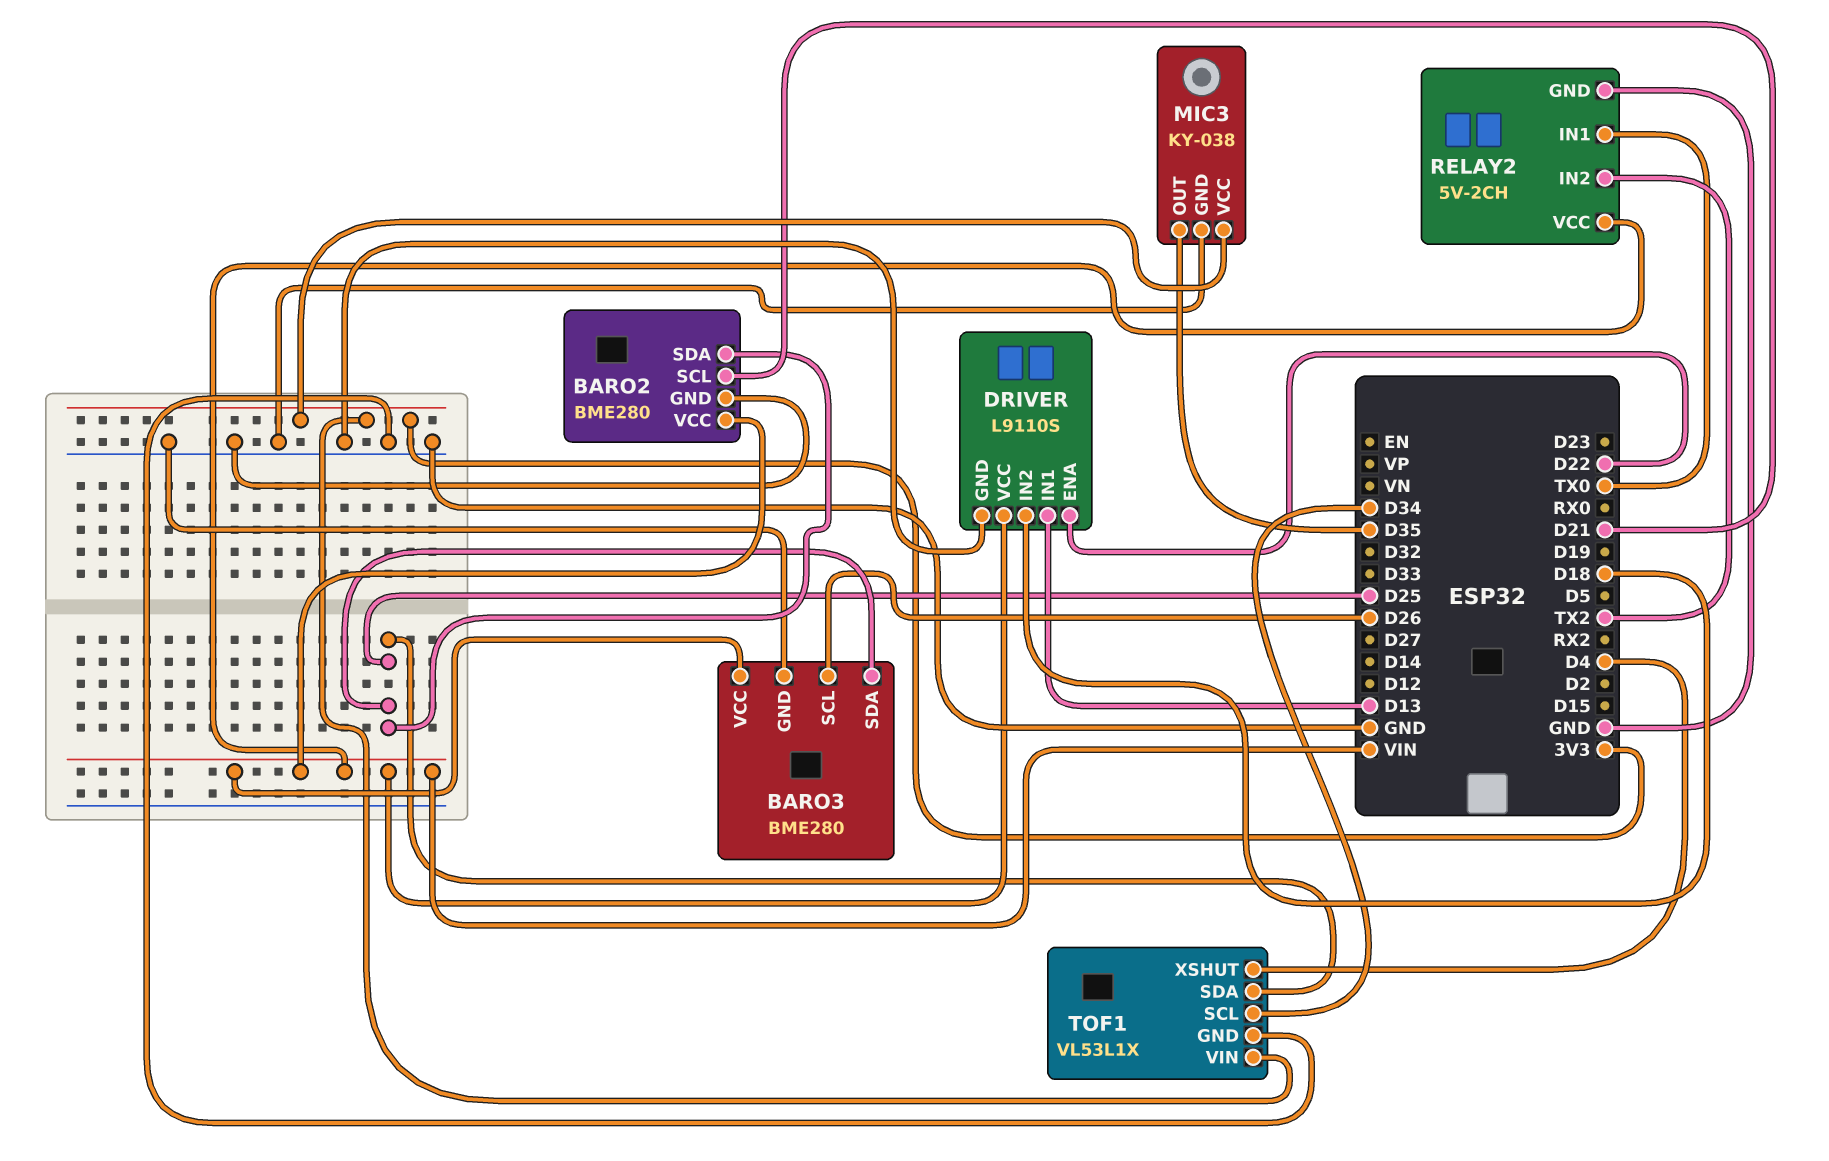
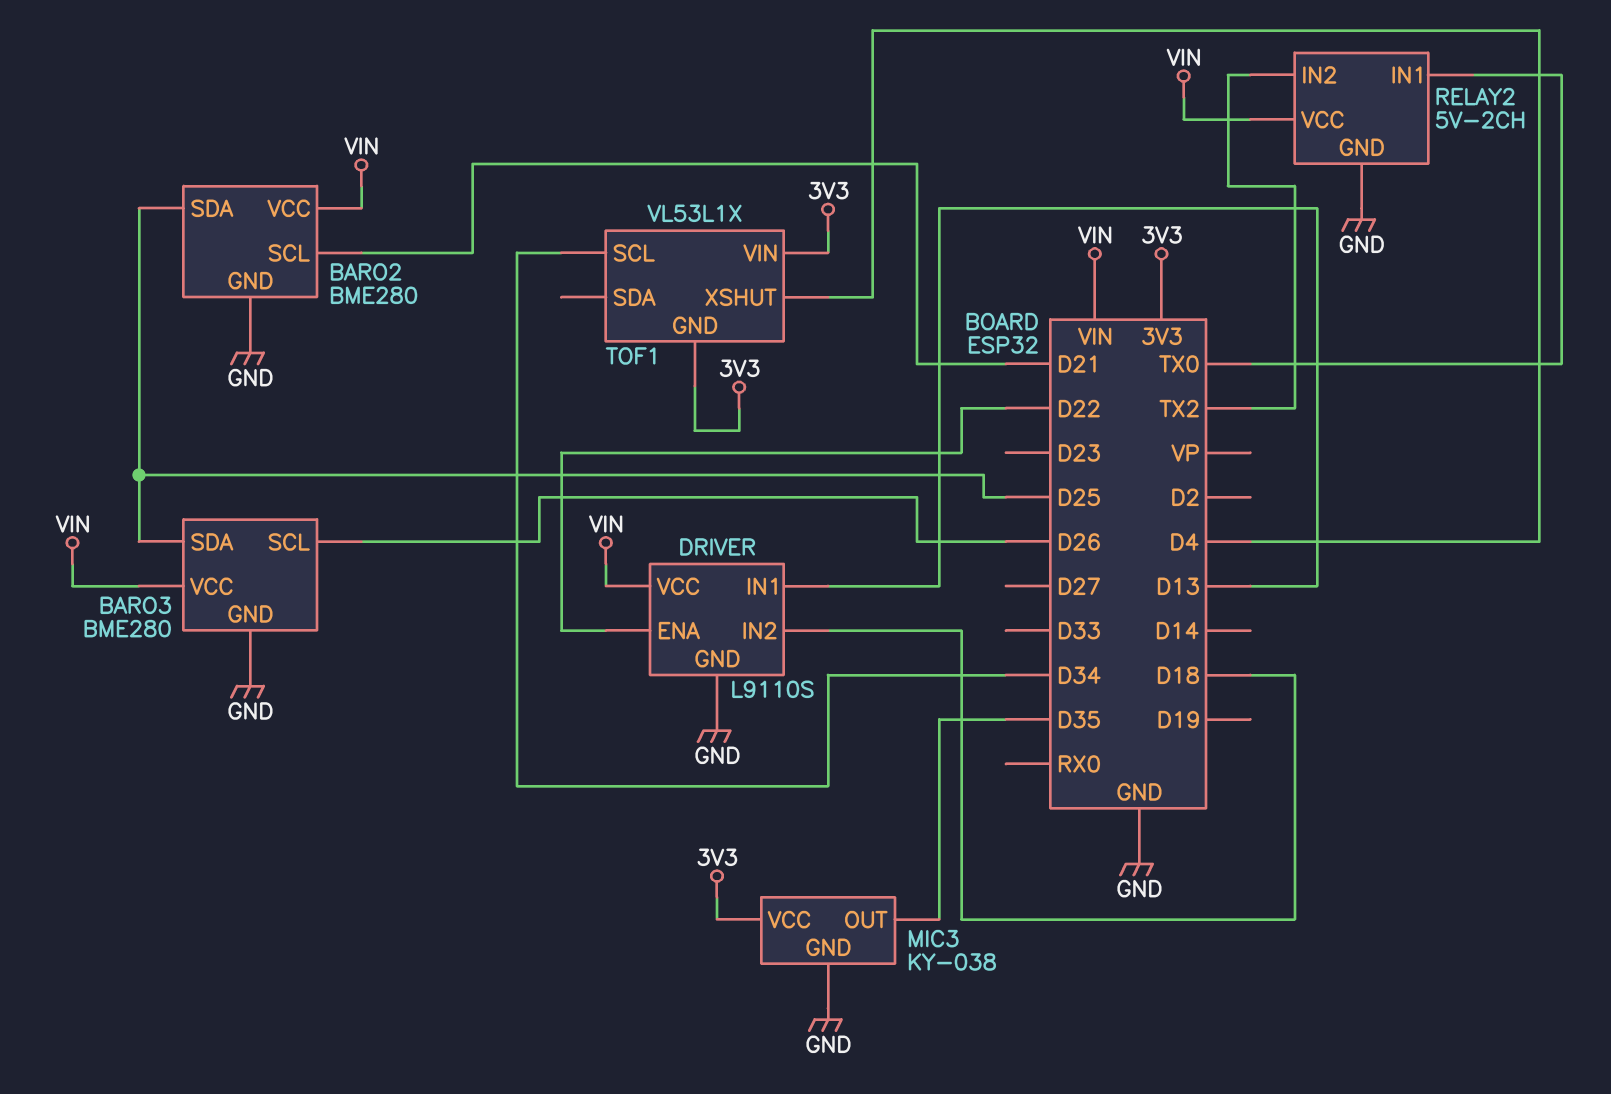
TOF1 pin GND: GND -> 3V3
TOF1 pin SDA: D25 -> none

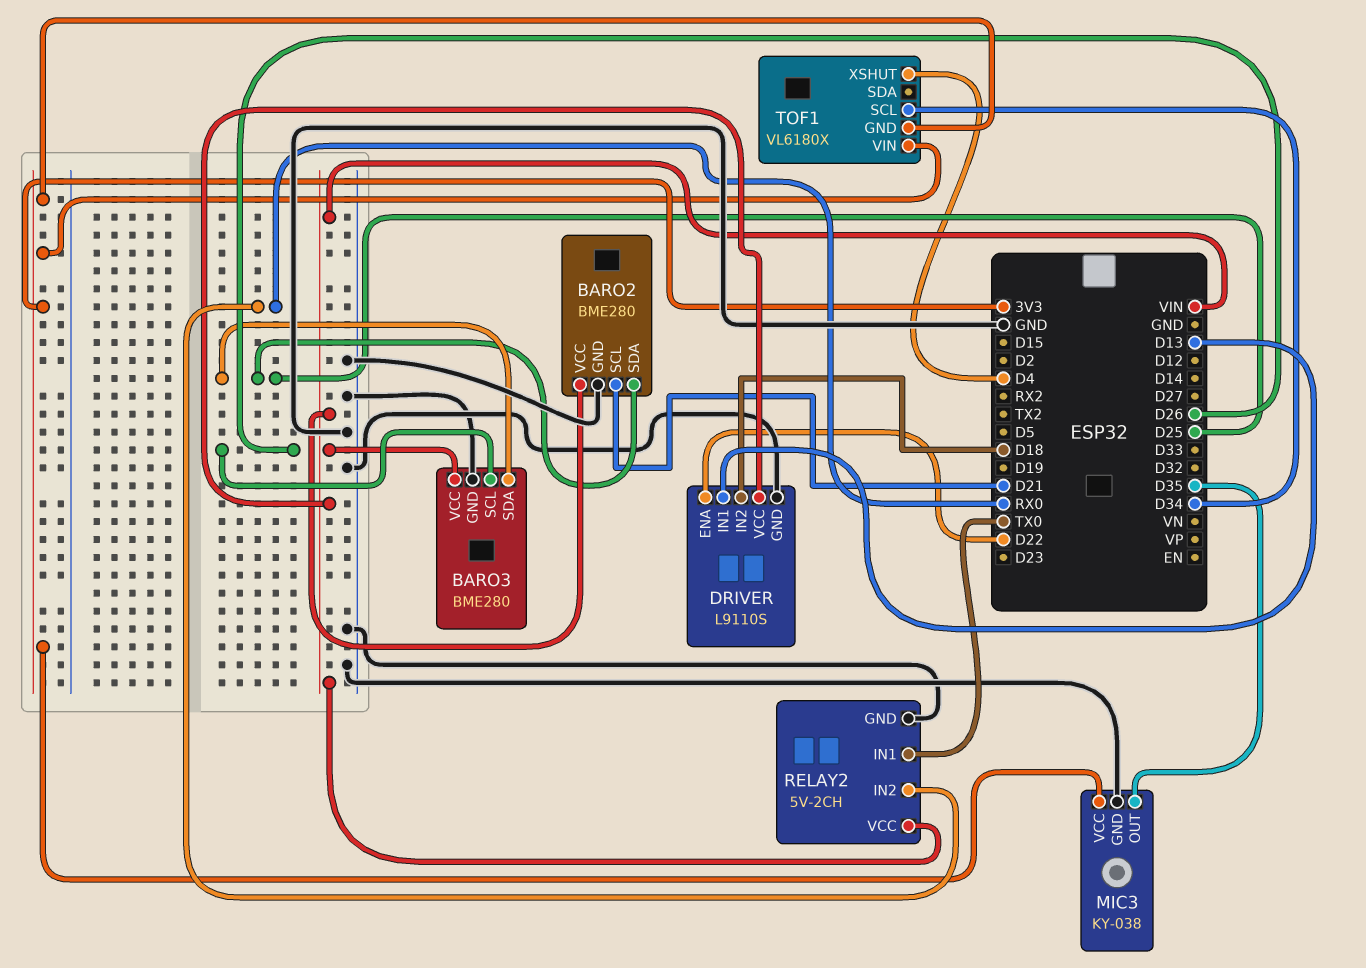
RELAY2 pin IN2: TX2 -> RX0
TOF1: VL53L1X -> VL6180X

